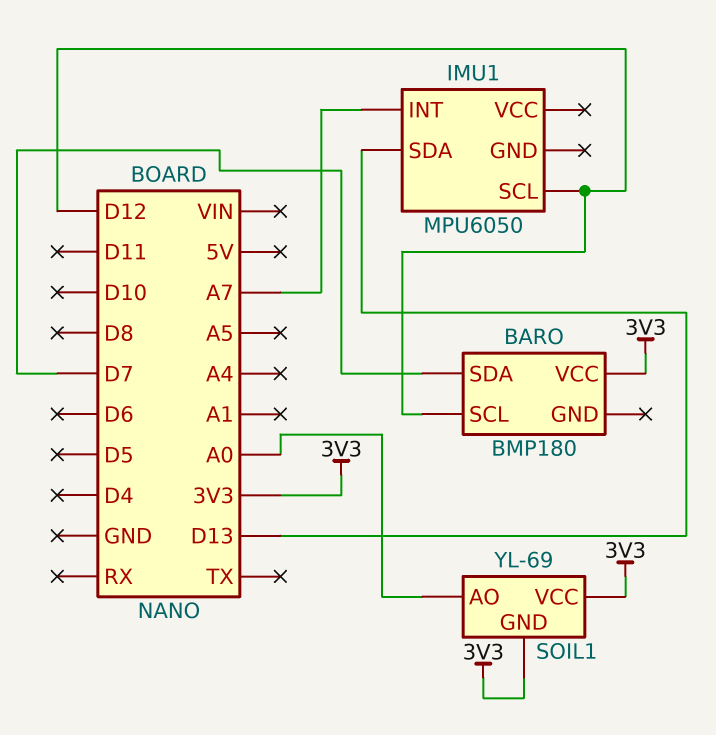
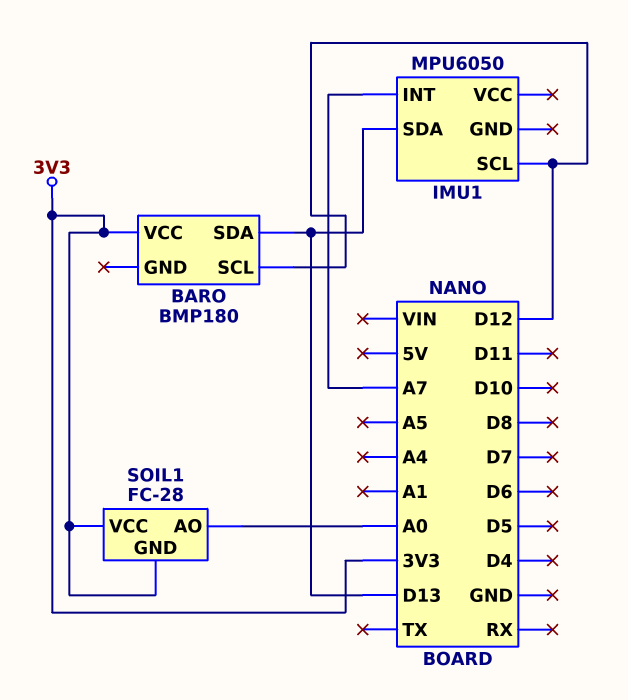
BARO pin SDA: D7 -> D13
SOIL1: YL-69 -> FC-28

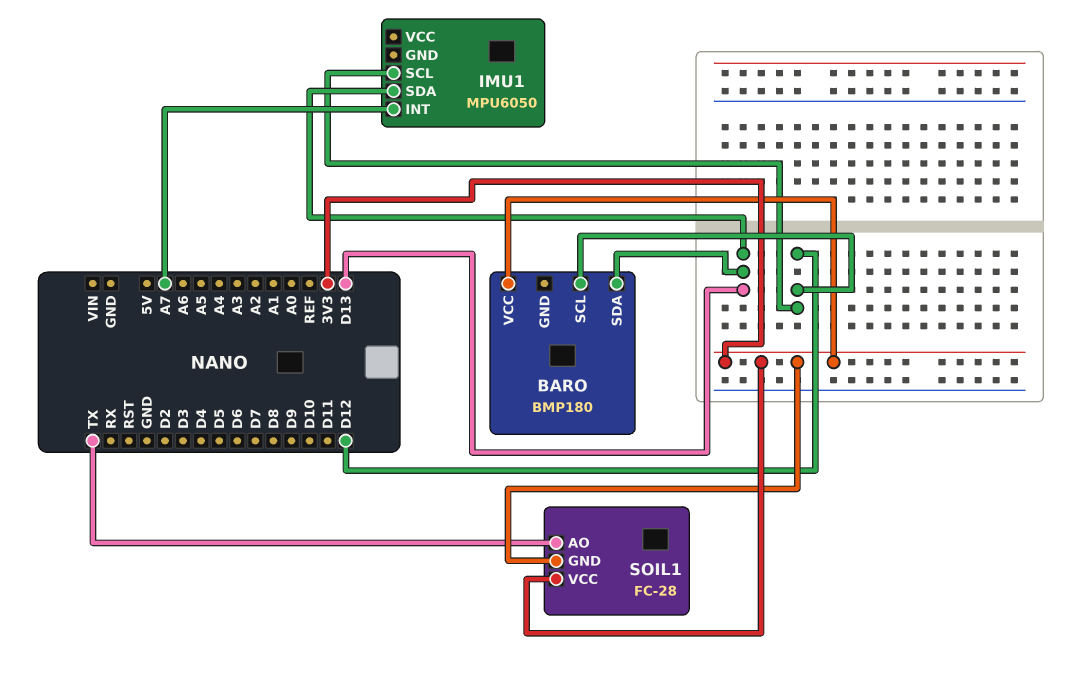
SOIL1 pin AO: A0 -> TX

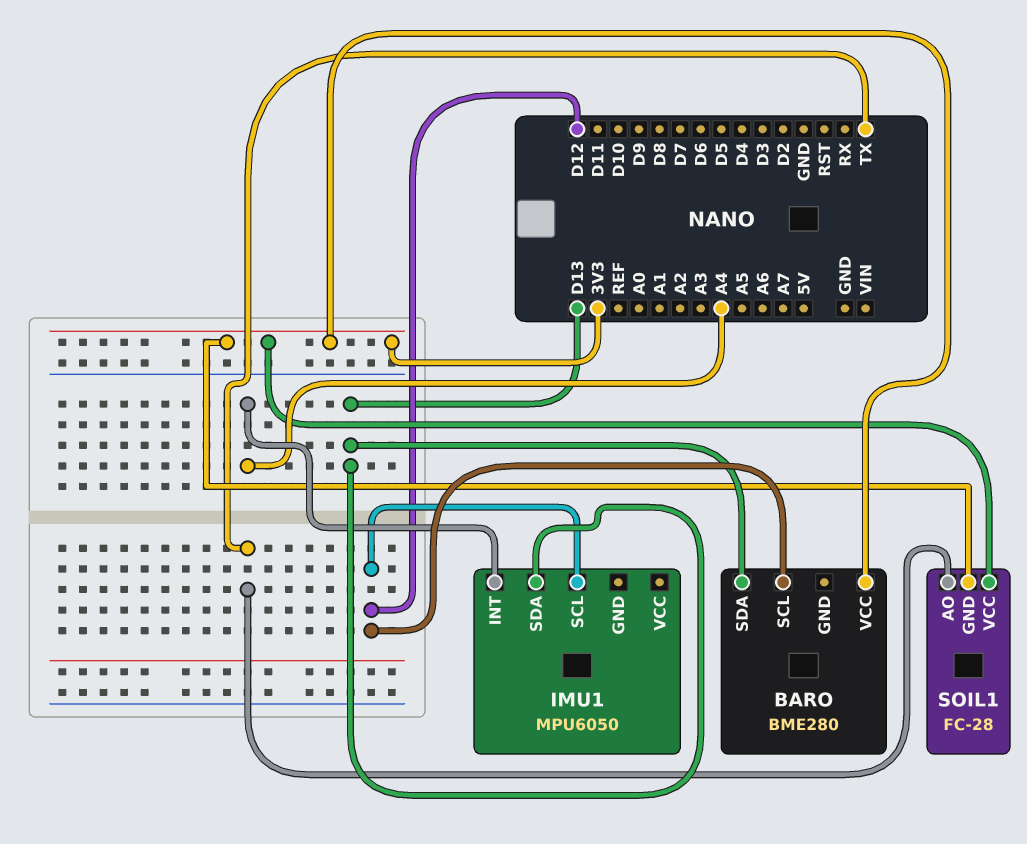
BARO: BMP180 -> BME280
IMU1 pin INT: A7 -> A4

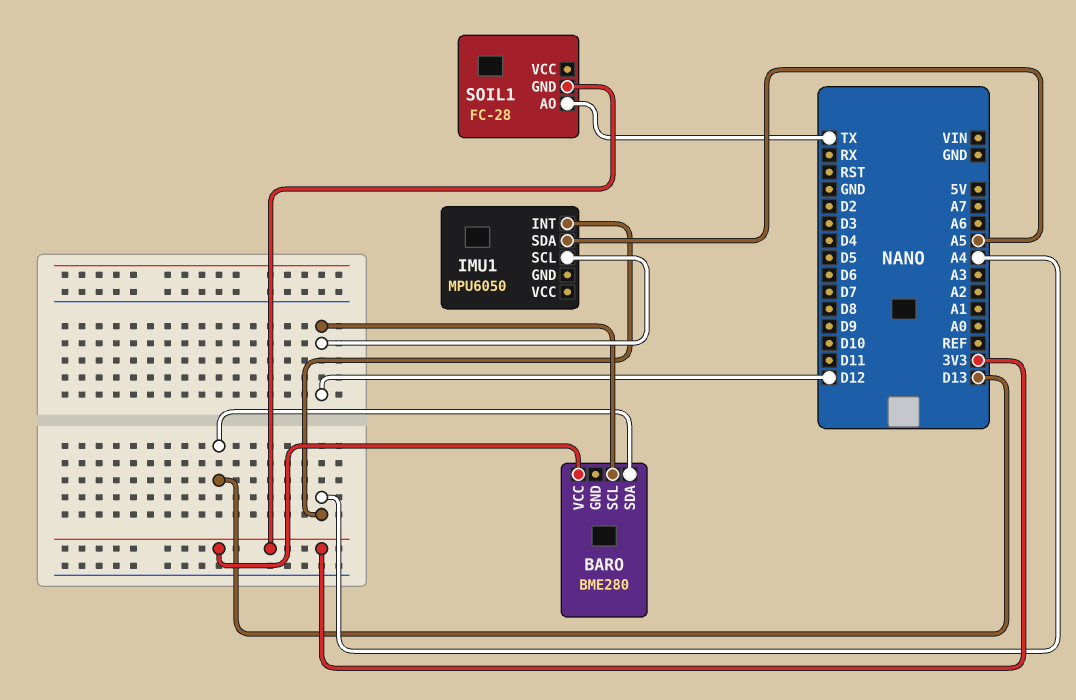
IMU1 pin SDA: D13 -> A5
SOIL1 pin VCC: 3V3 -> none

